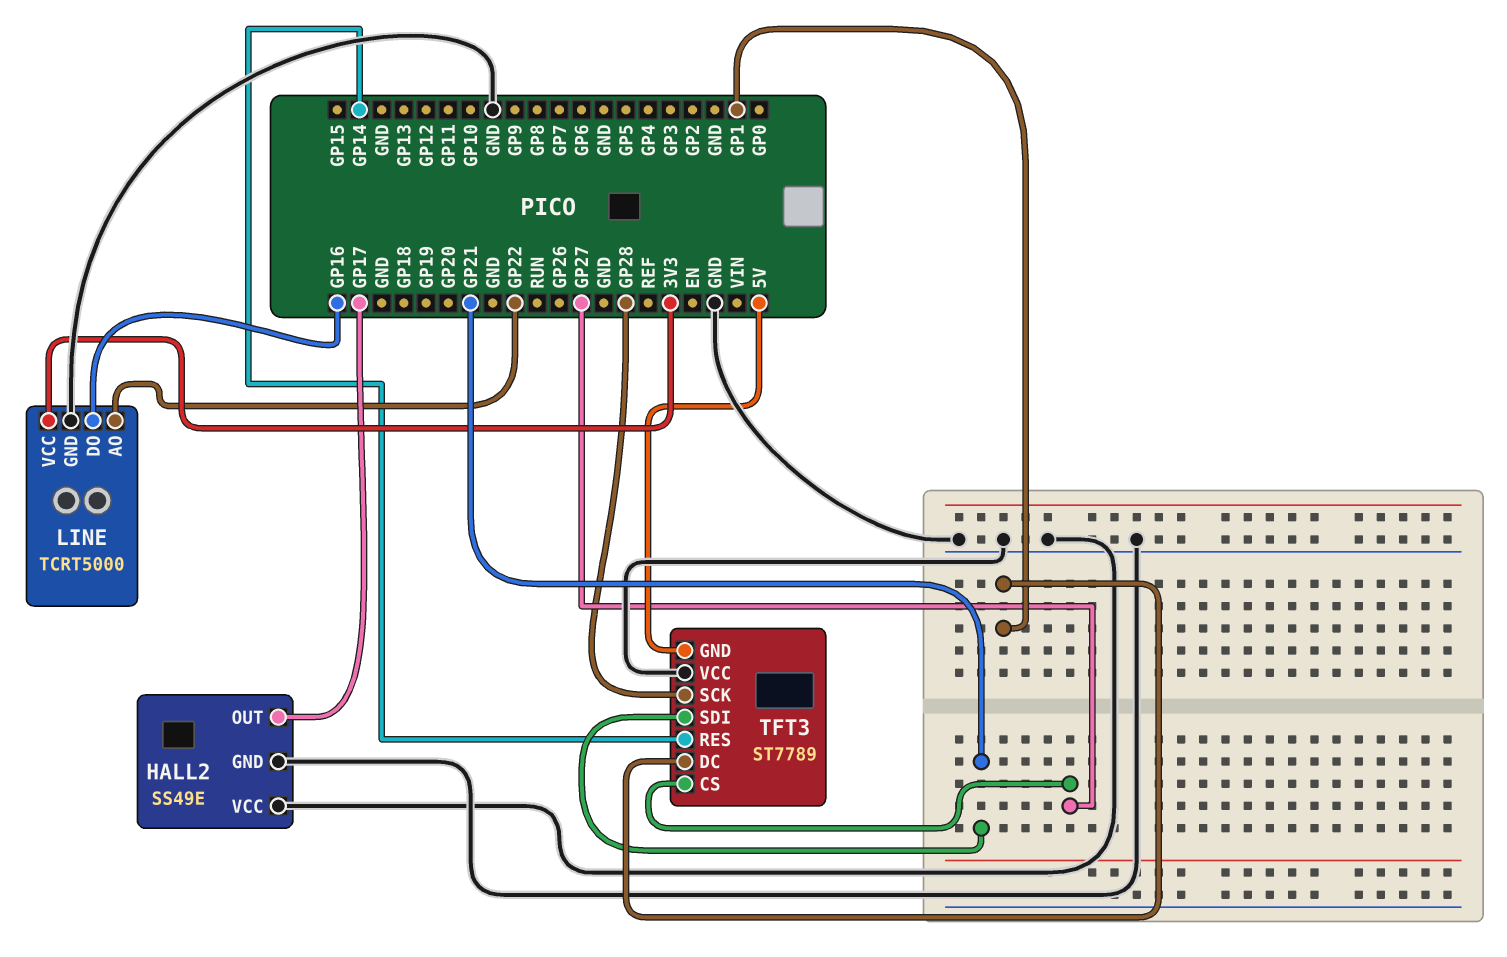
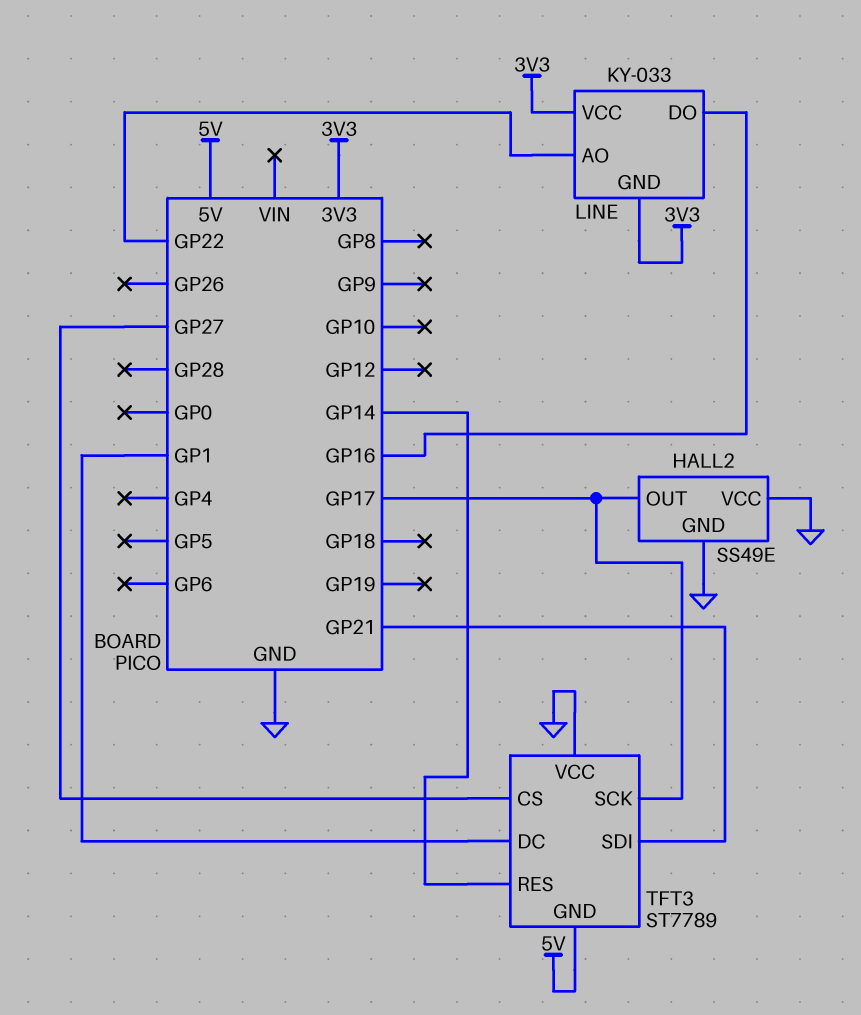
LINE: TCRT5000 -> KY-033
LINE pin GND: GND -> 3V3
TFT3 pin SCK: GP28 -> GP17

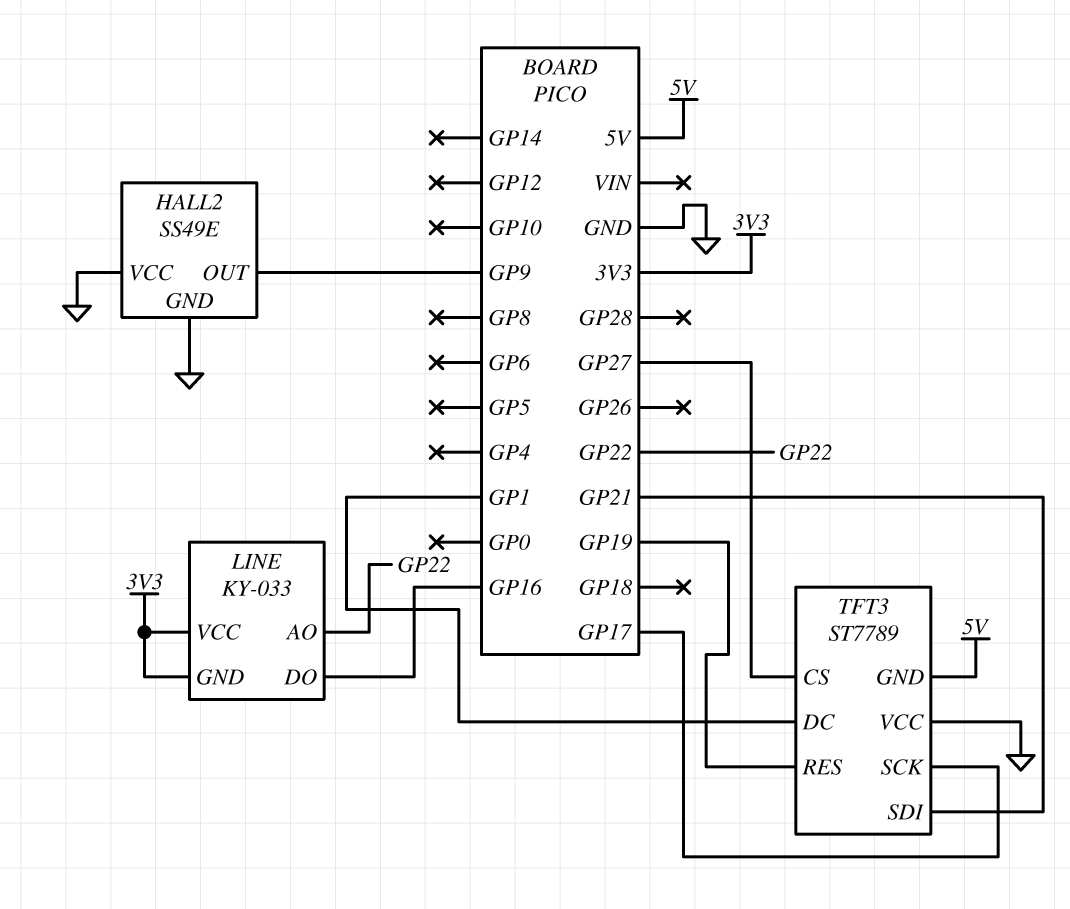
HALL2 pin OUT: GP17 -> GP9
TFT3 pin RES: GP14 -> GP19

